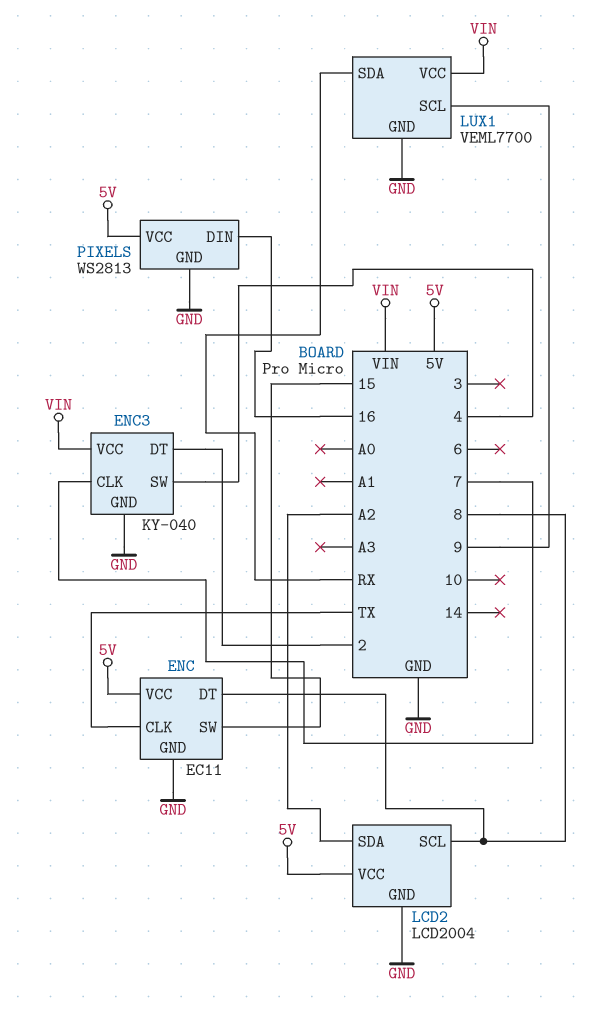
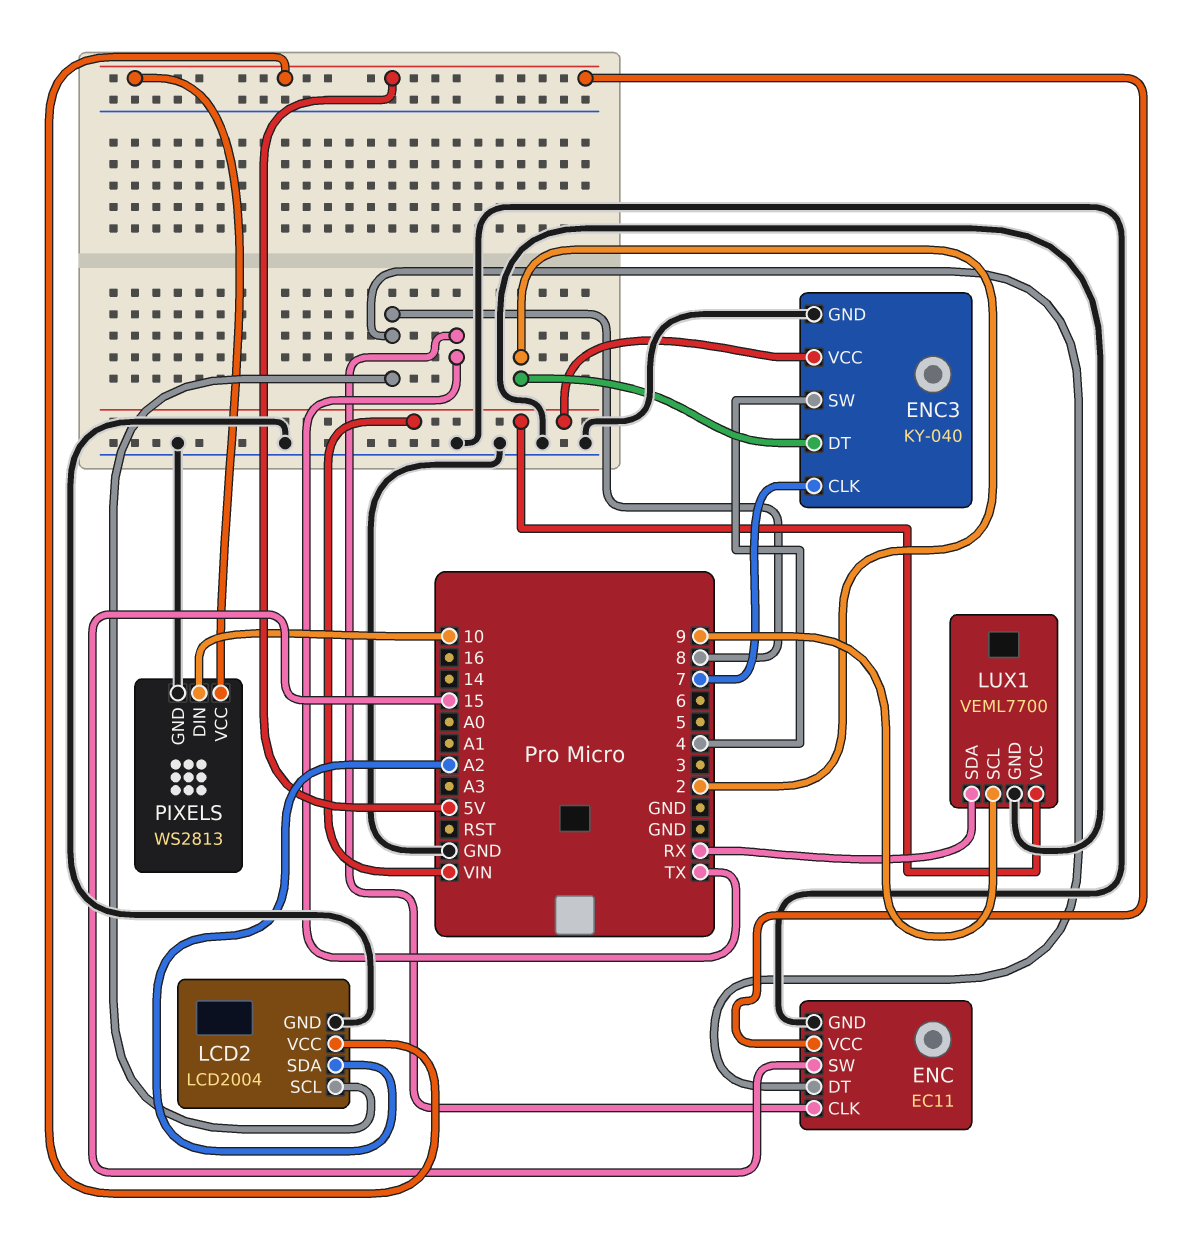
PIXELS pin DIN: 16 -> 10

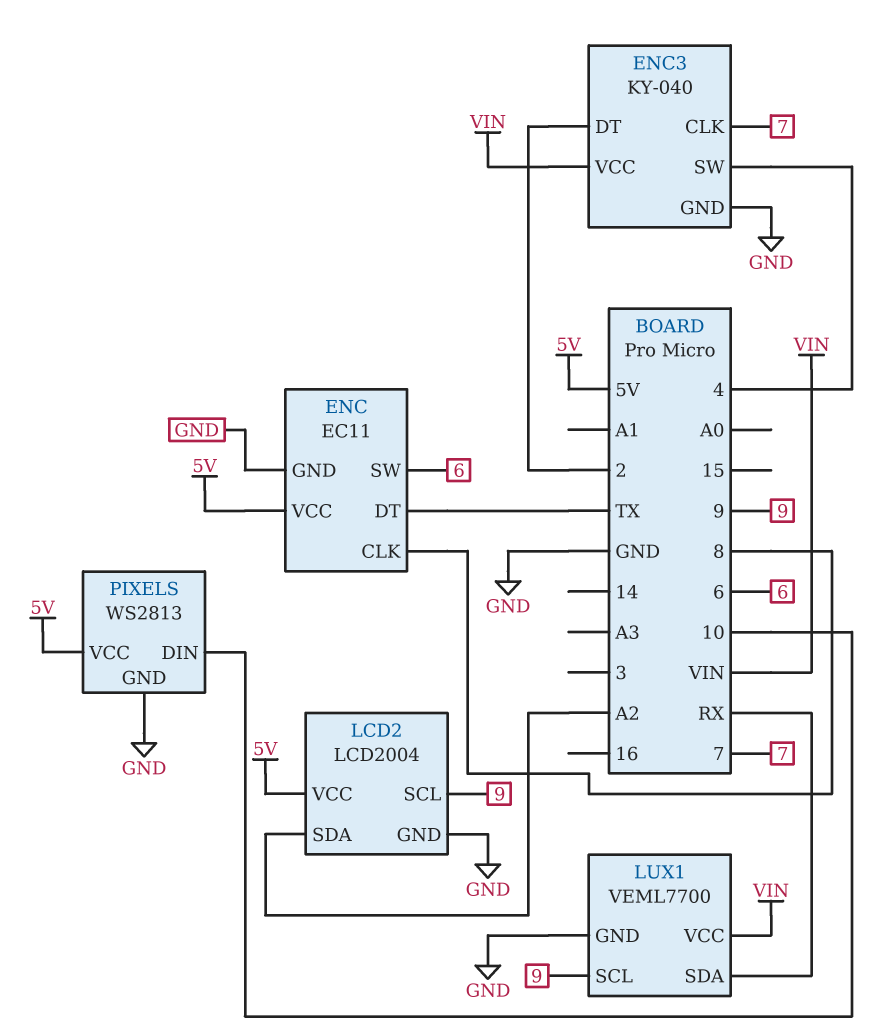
ENC pin CLK: TX -> 8
ENC pin DT: 8 -> TX
ENC pin SW: 15 -> 6
LCD2 pin SCL: 8 -> 9

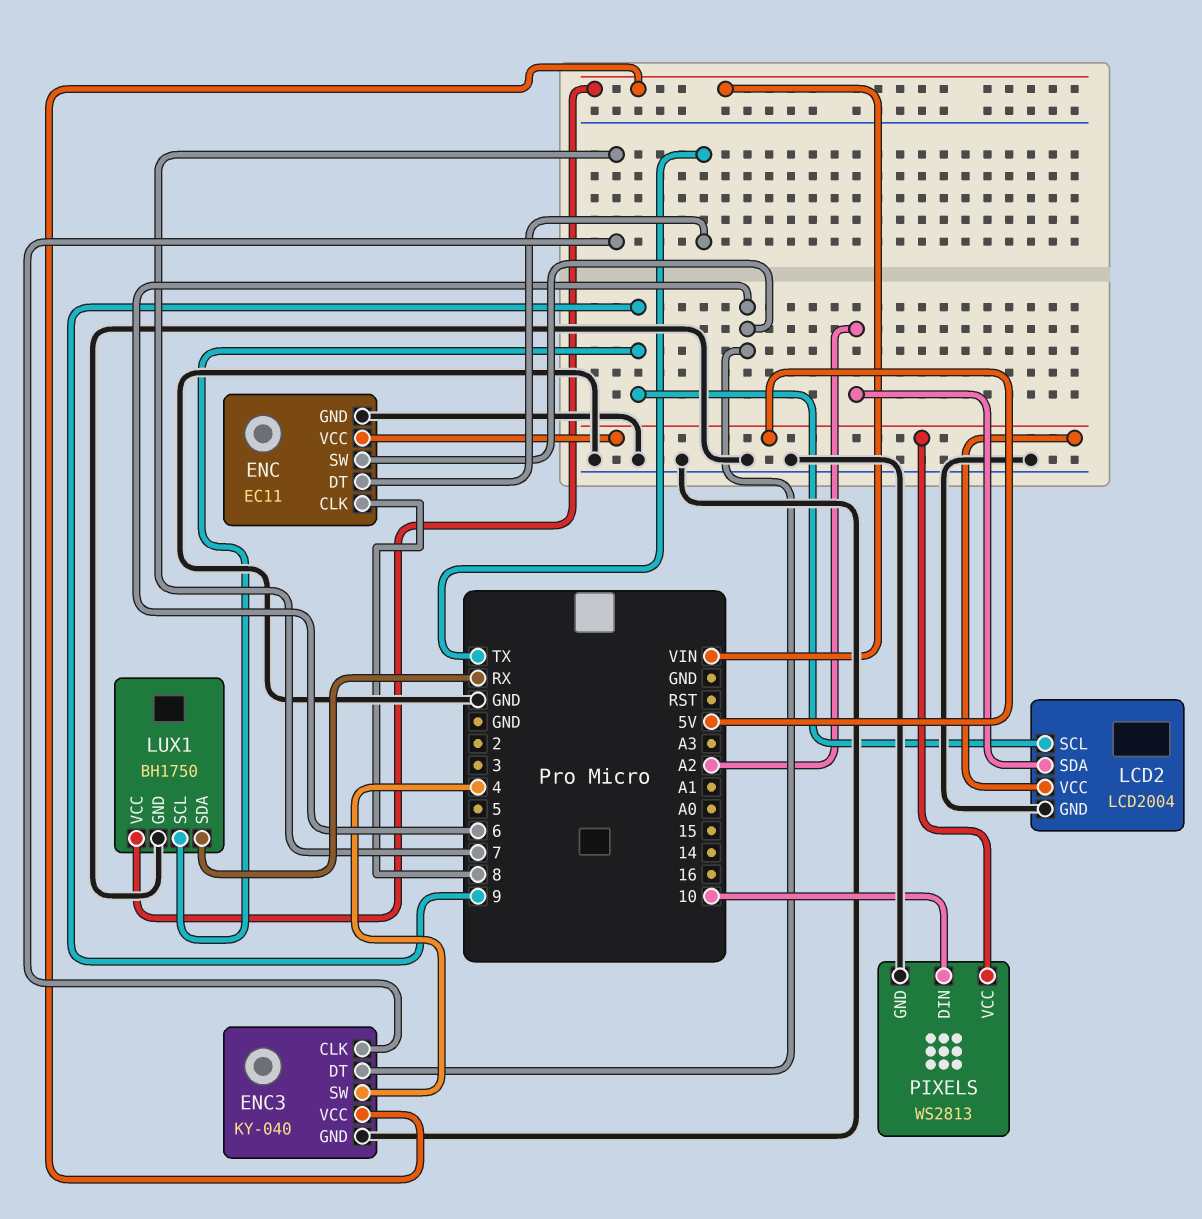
ENC3 pin DT: 2 -> 6
LUX1: VEML7700 -> BH1750

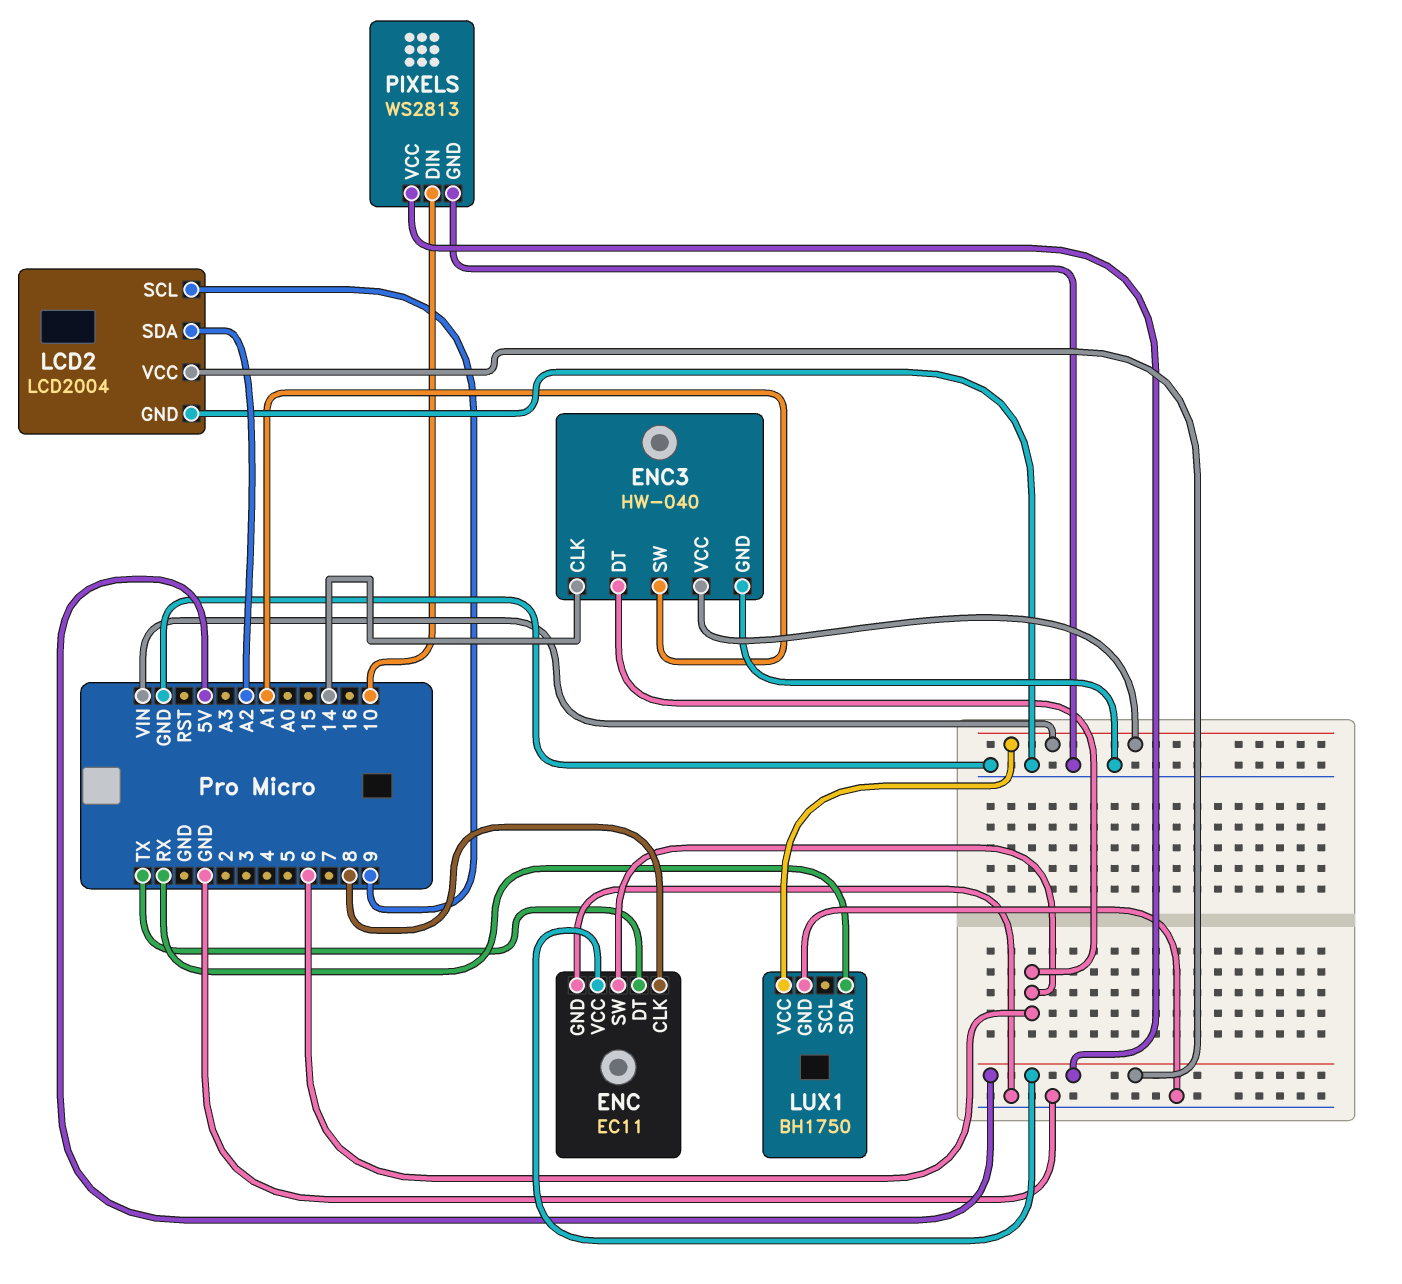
ENC3: KY-040 -> HW-040
ENC3 pin CLK: 7 -> 14
ENC3 pin SW: 4 -> A1
LUX1 pin SCL: 9 -> none

